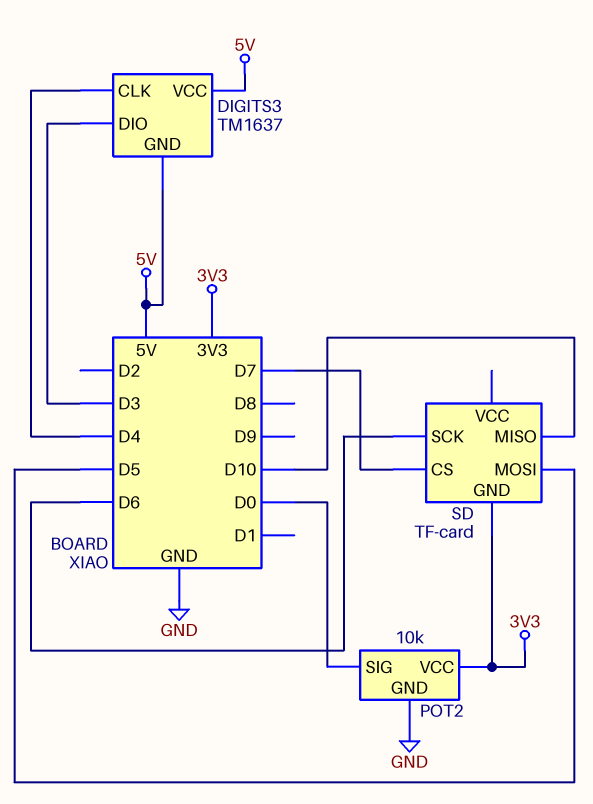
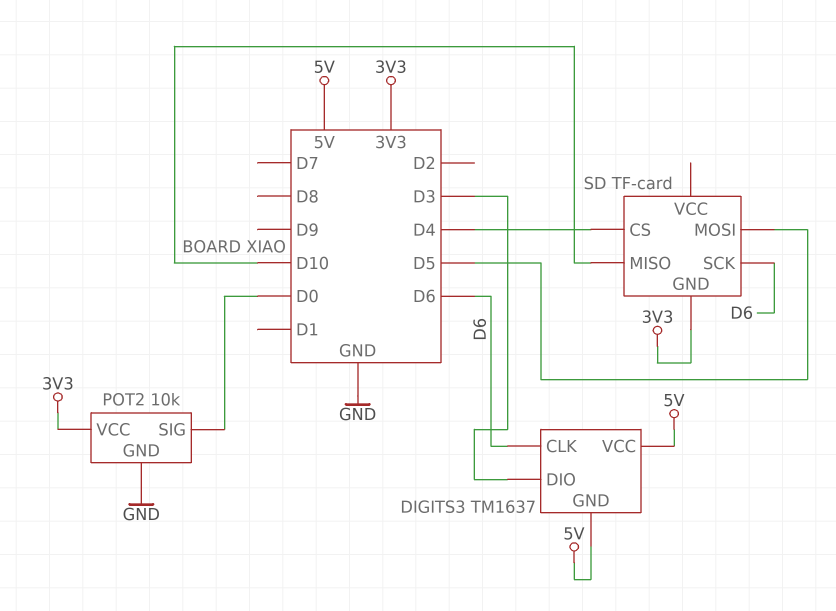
DIGITS3 pin CLK: D4 -> D6
SD pin CS: D7 -> D4

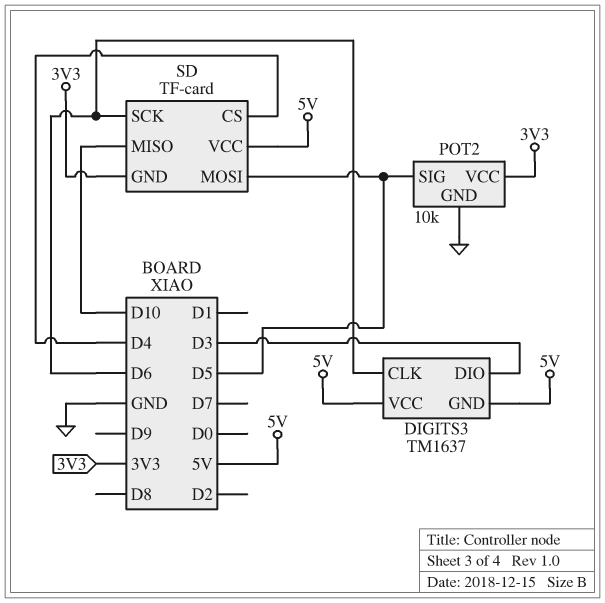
POT2 pin SIG: D0 -> D5
SD pin VCC: none -> 5V

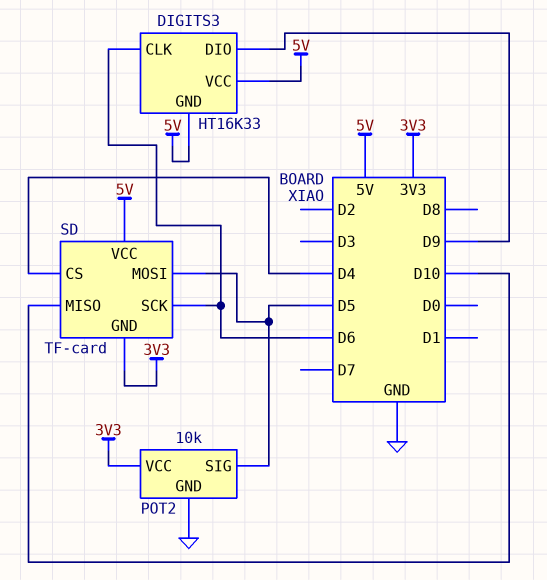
DIGITS3: TM1637 -> HT16K33
DIGITS3 pin DIO: D3 -> D9

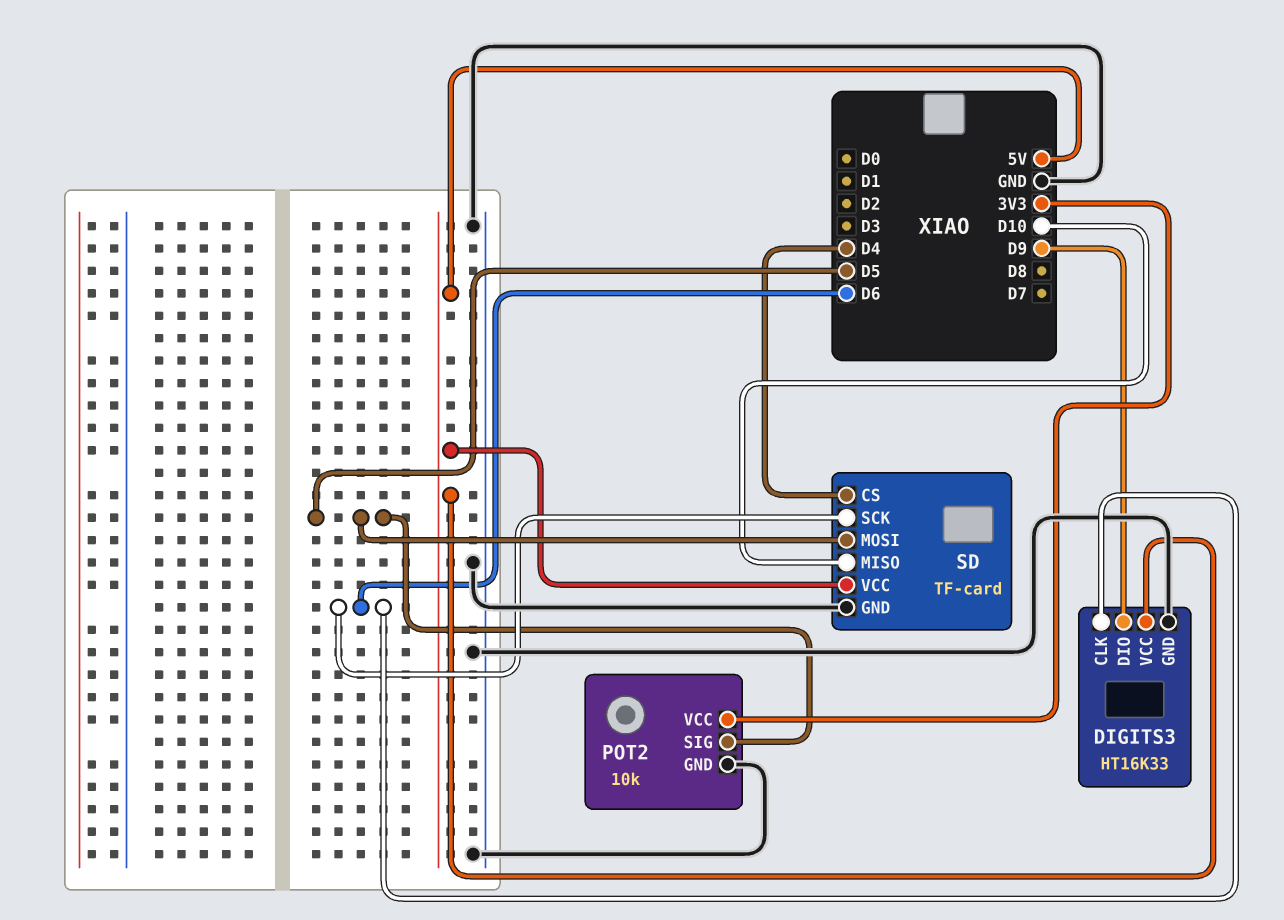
DIGITS3 pin GND: 5V -> GND
SD pin GND: 3V3 -> GND

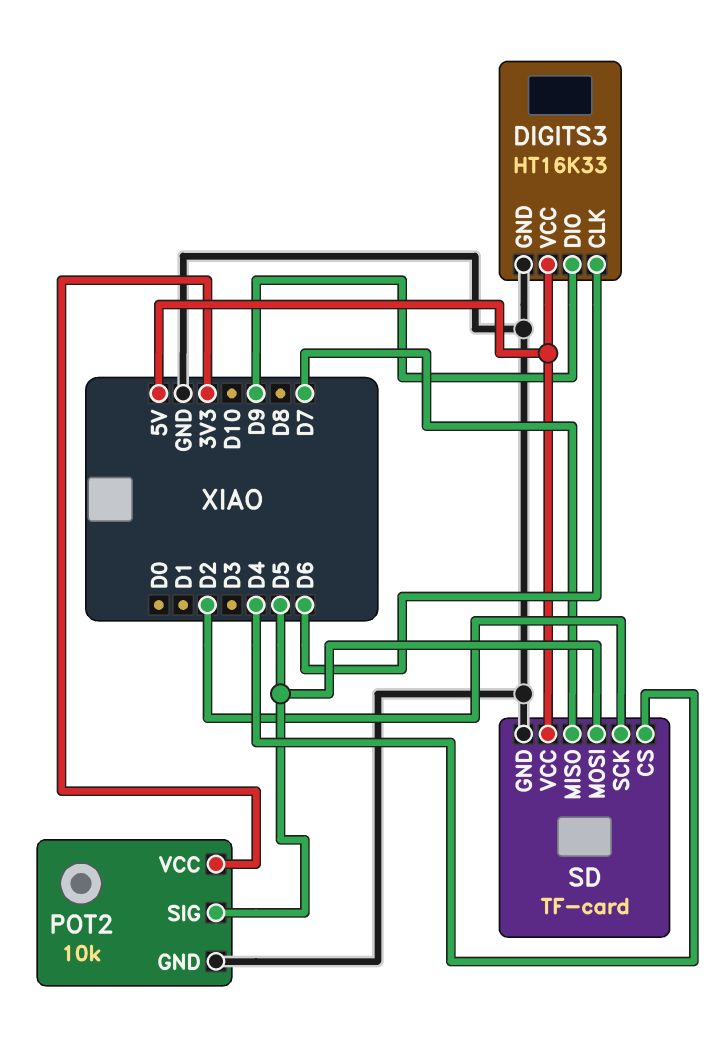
SD pin MISO: D10 -> D7
SD pin SCK: D6 -> D2

